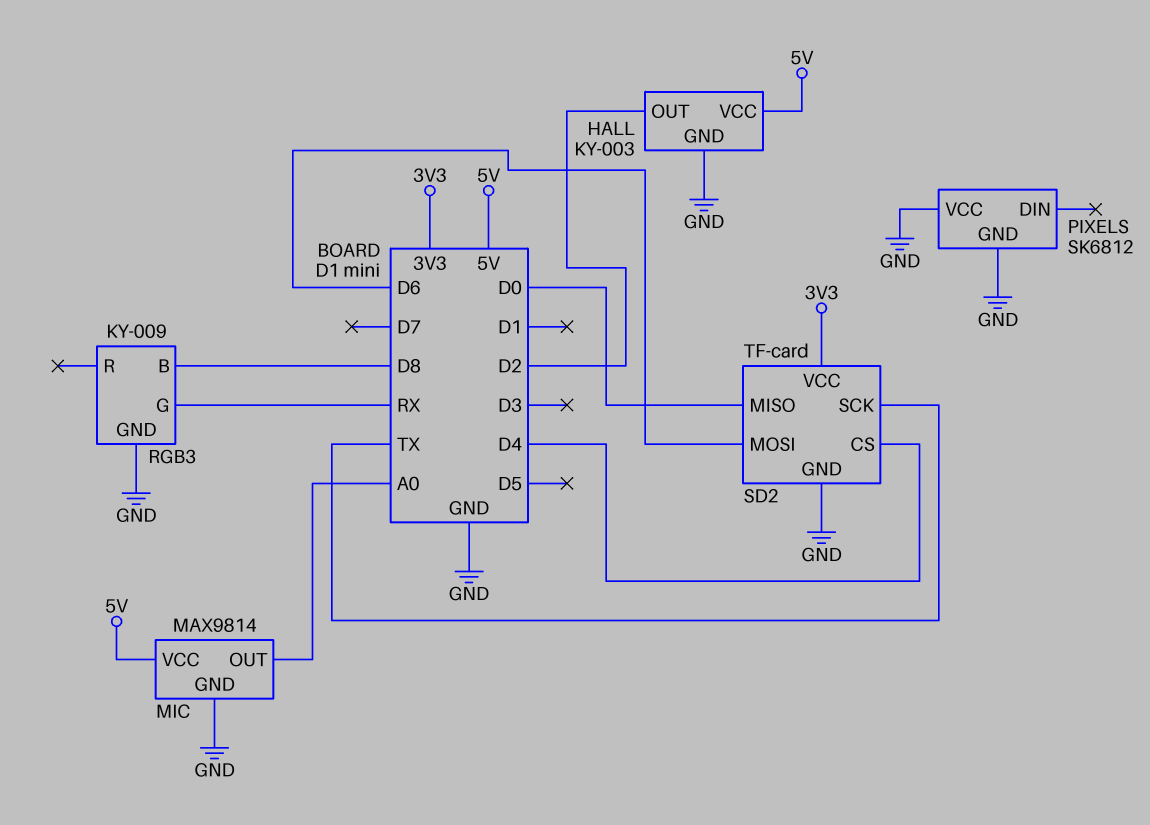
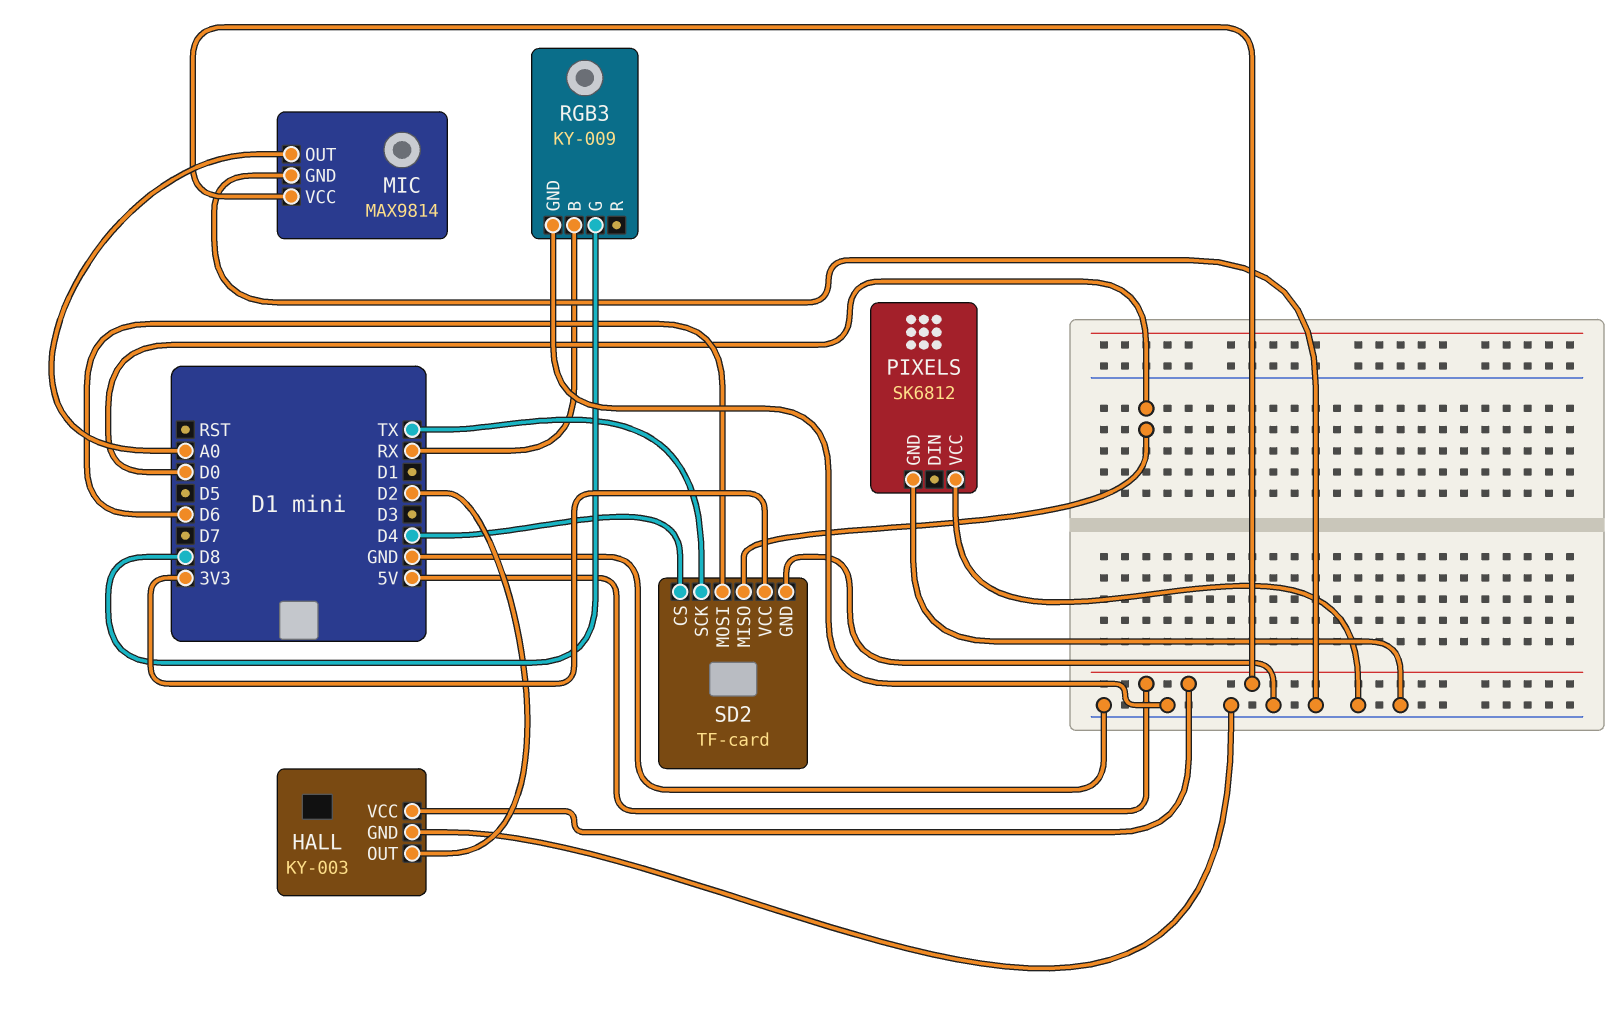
RGB3 pin B: D8 -> RX
RGB3 pin G: RX -> D8

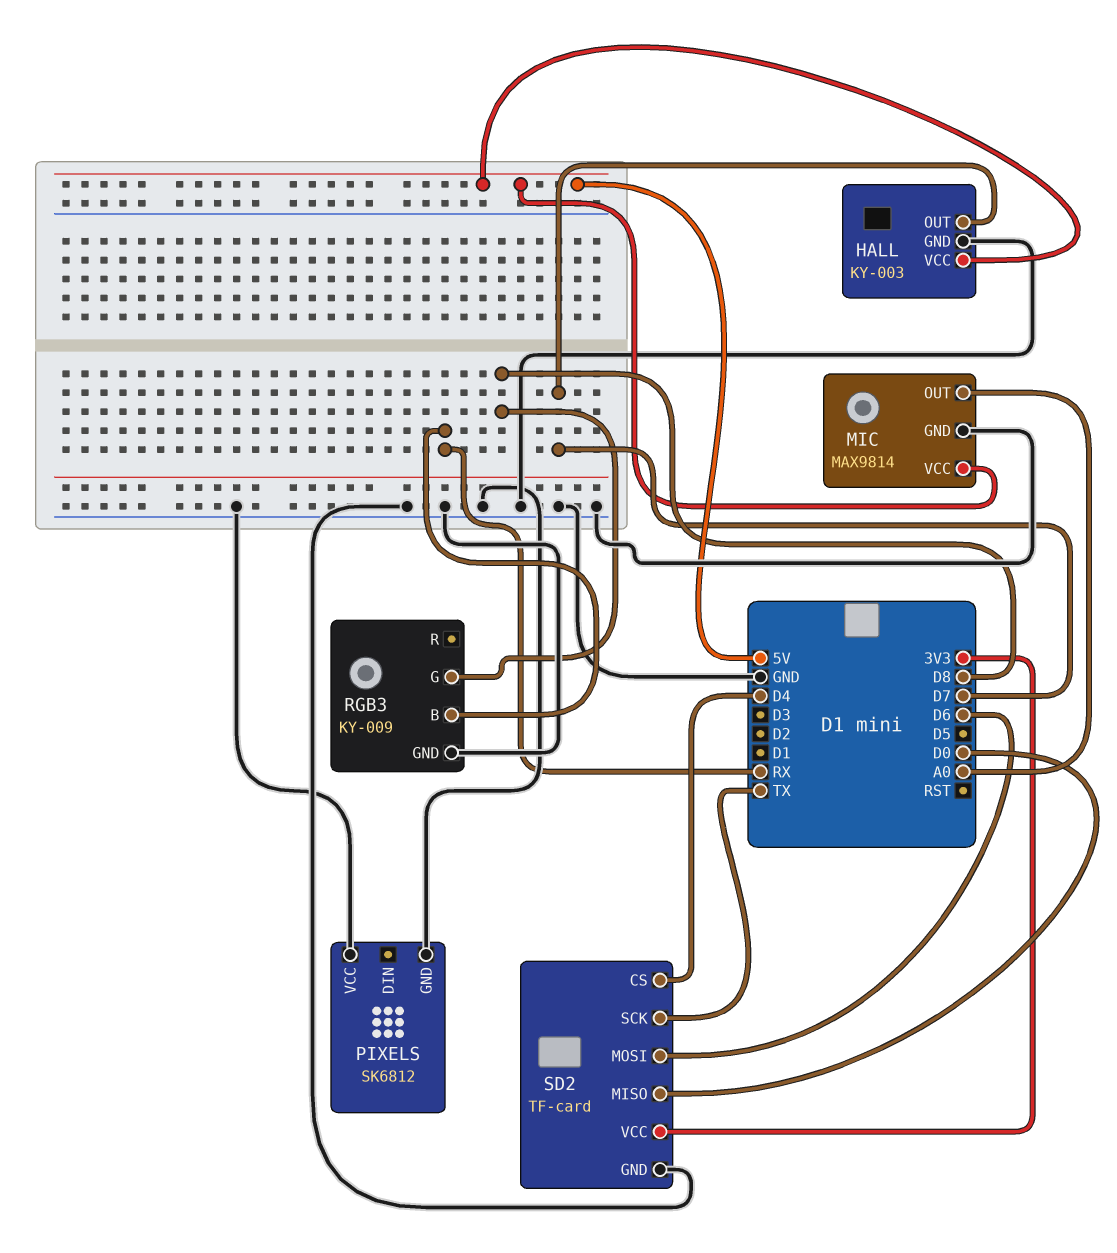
HALL pin OUT: D2 -> D7

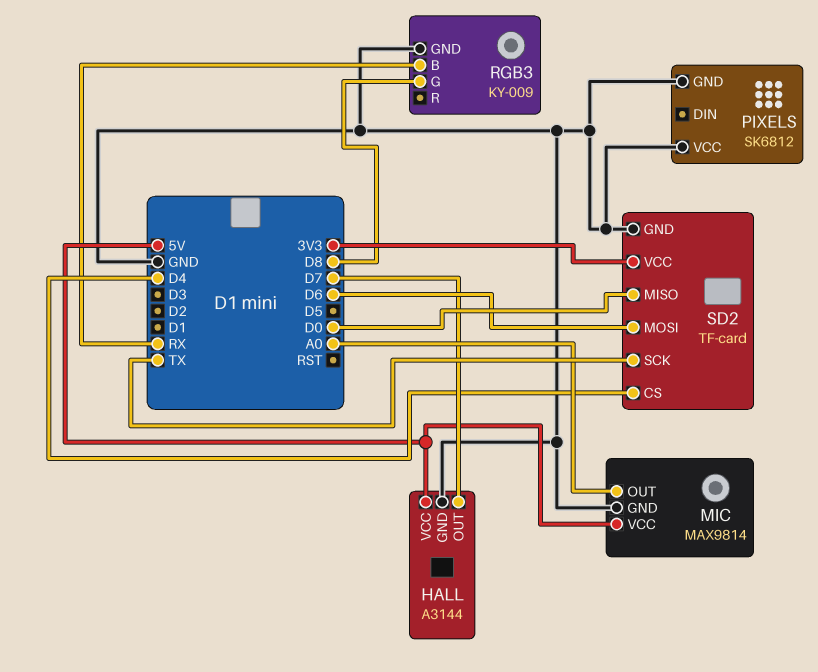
HALL: KY-003 -> A3144

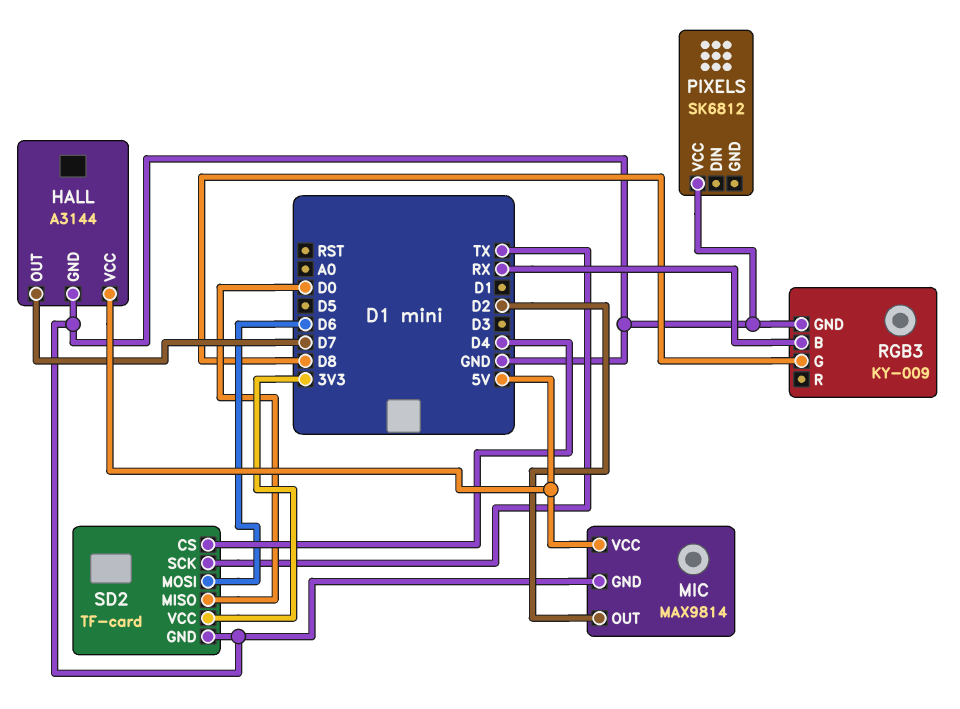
MIC pin OUT: A0 -> D2
PIXELS pin GND: GND -> none

